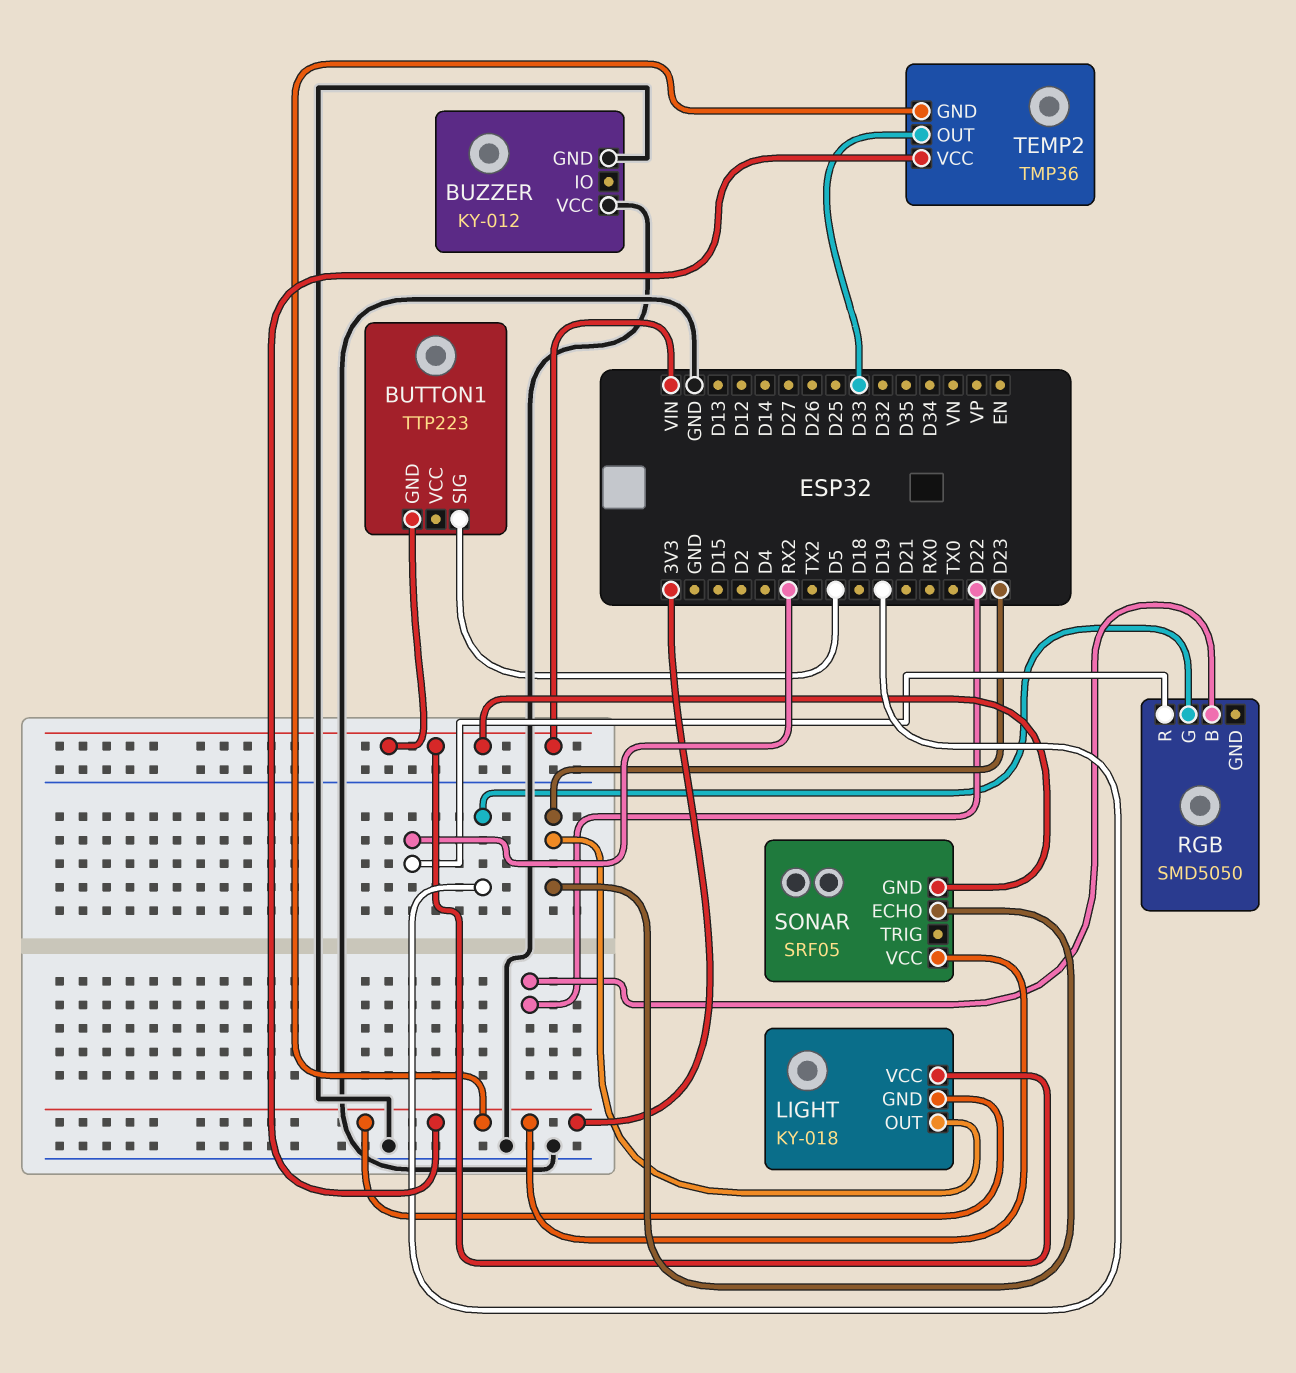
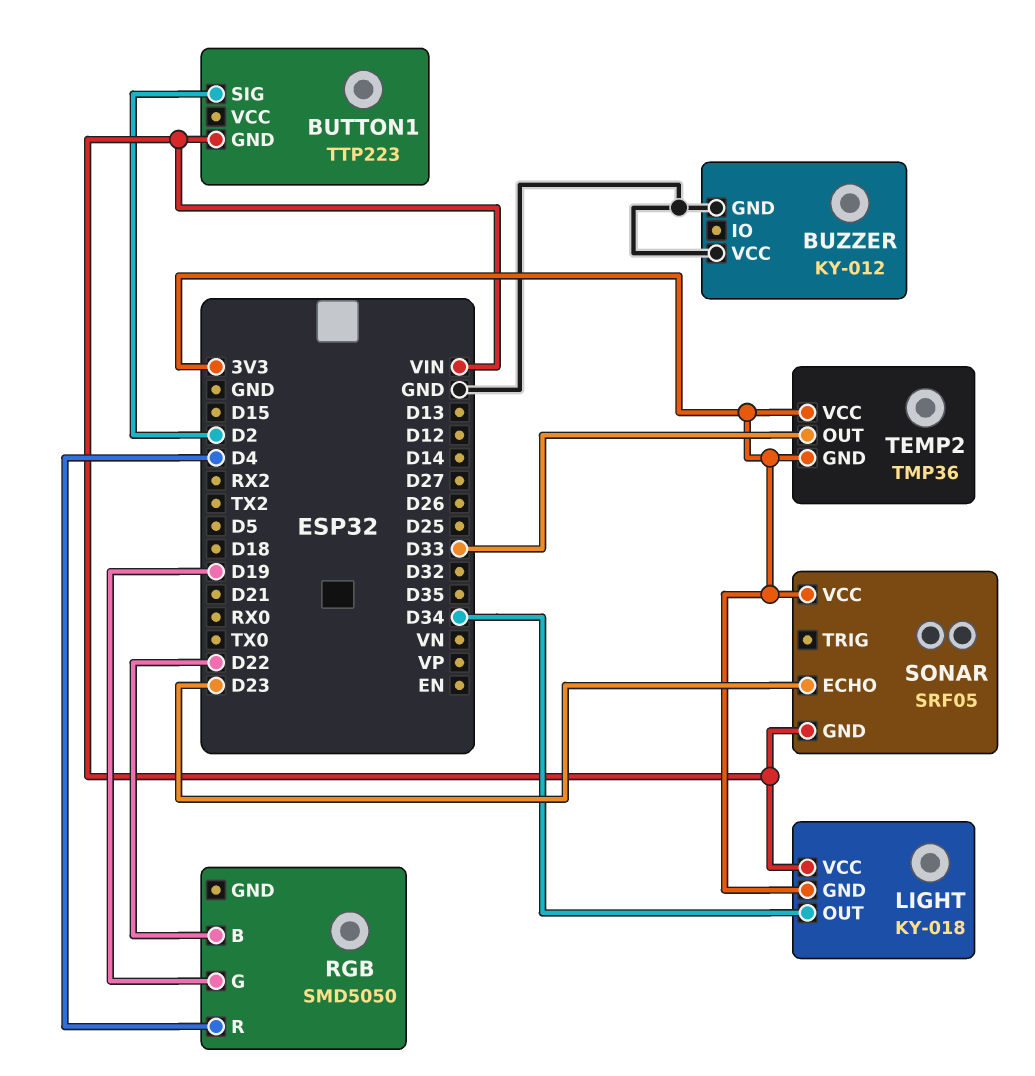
BUTTON1 pin SIG: D5 -> D2
LIGHT pin OUT: D23 -> D34
RGB pin R: RX2 -> D4

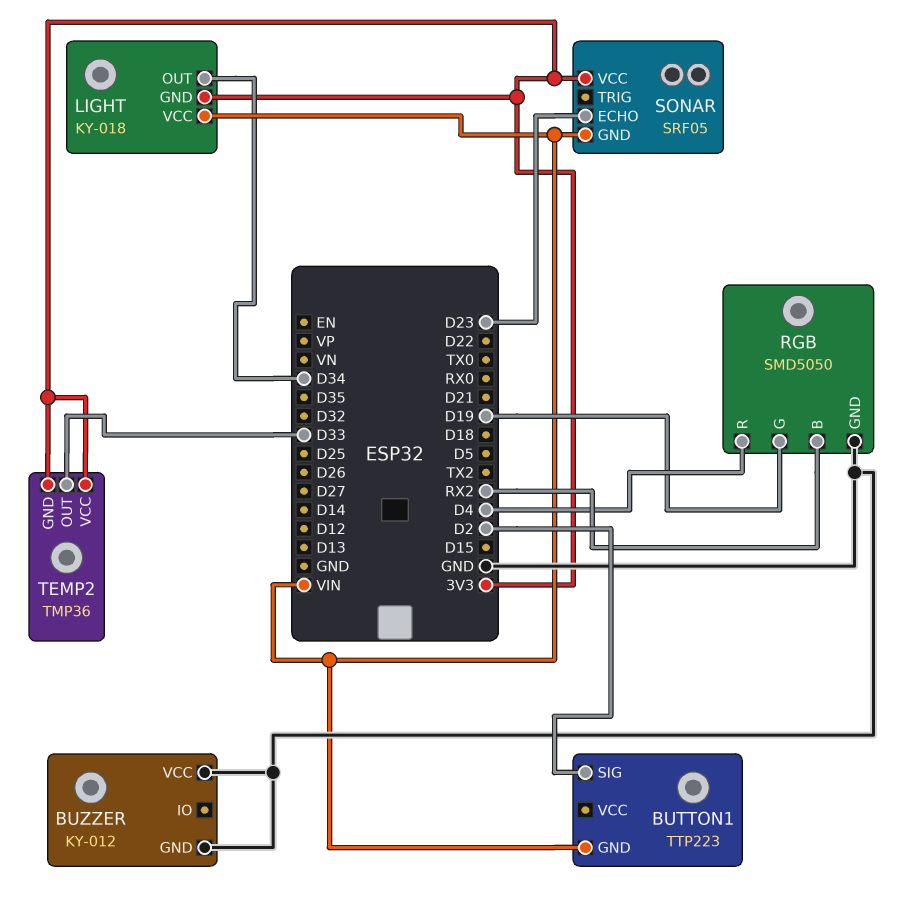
RGB pin B: D22 -> RX2
RGB pin GND: none -> GND

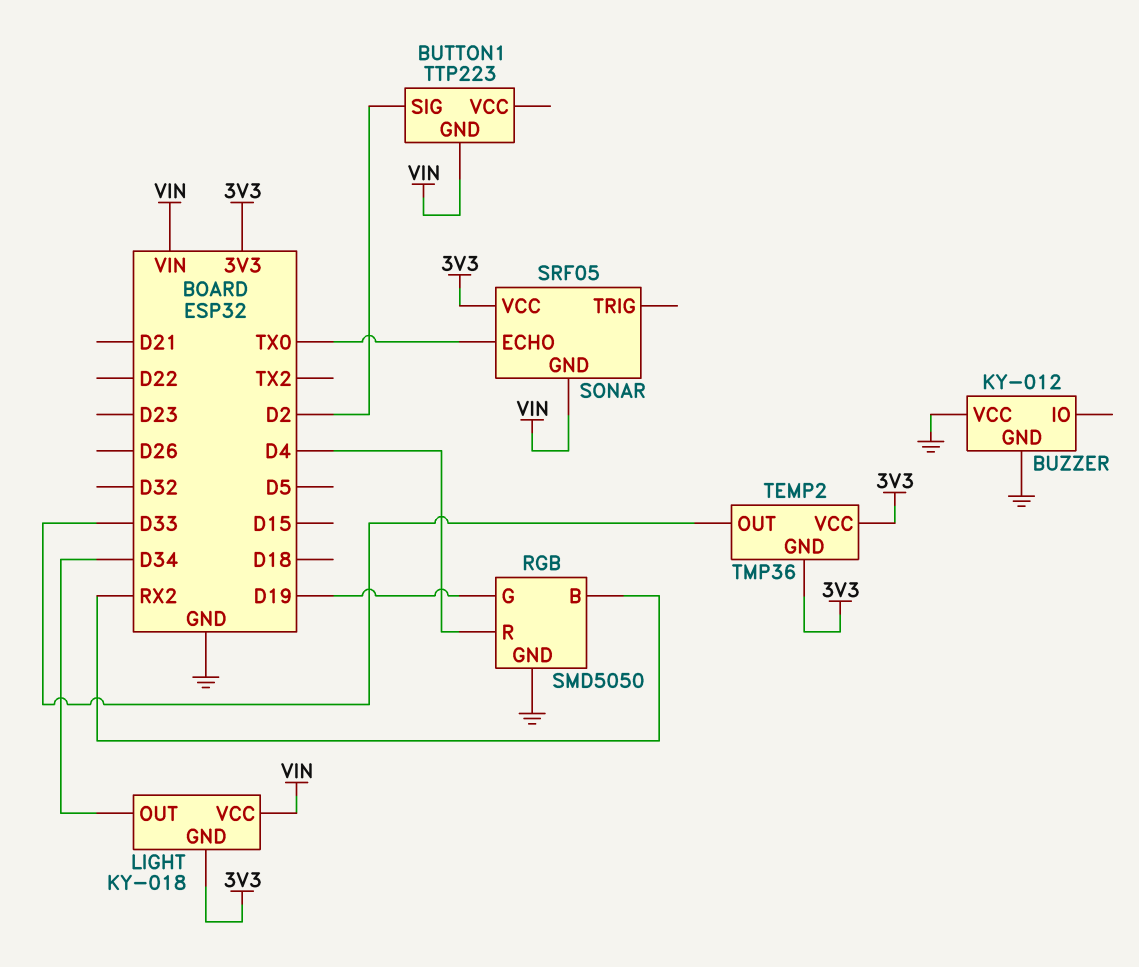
SONAR pin ECHO: D23 -> TX0

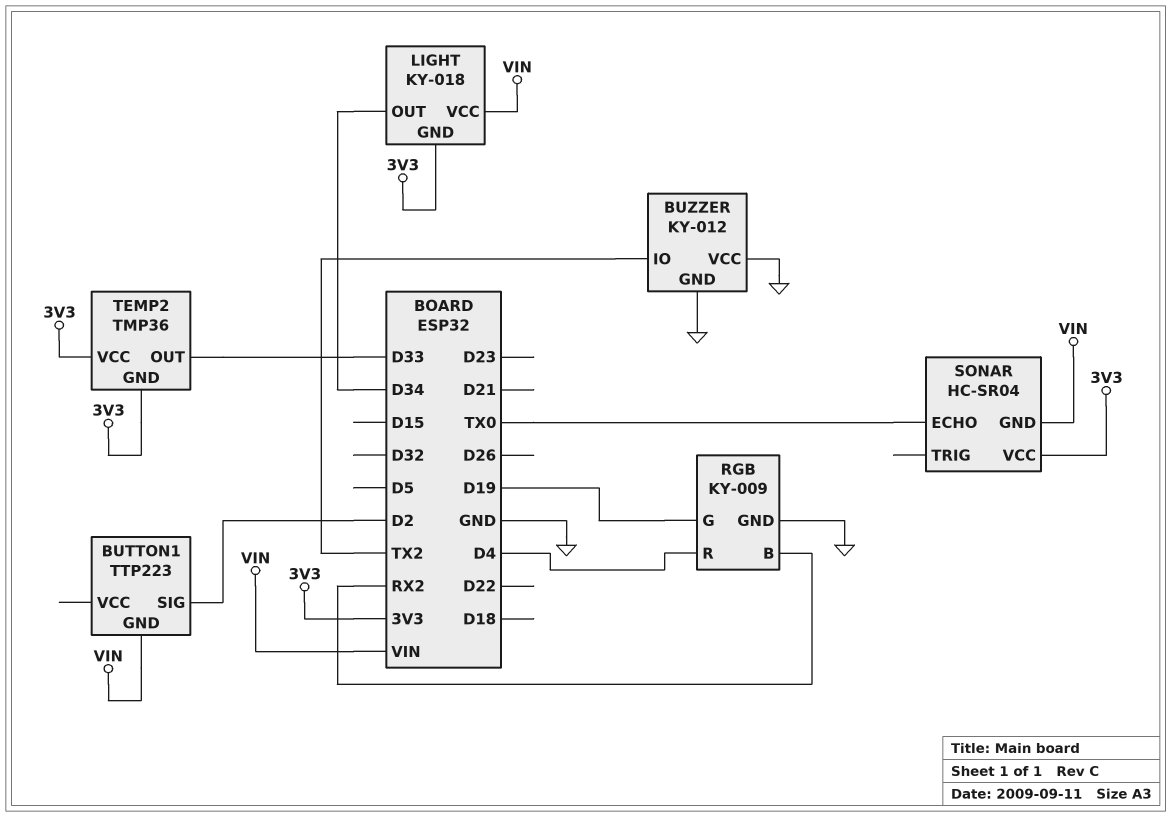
BUZZER pin IO: none -> TX2
RGB: SMD5050 -> KY-009
SONAR: SRF05 -> HC-SR04

